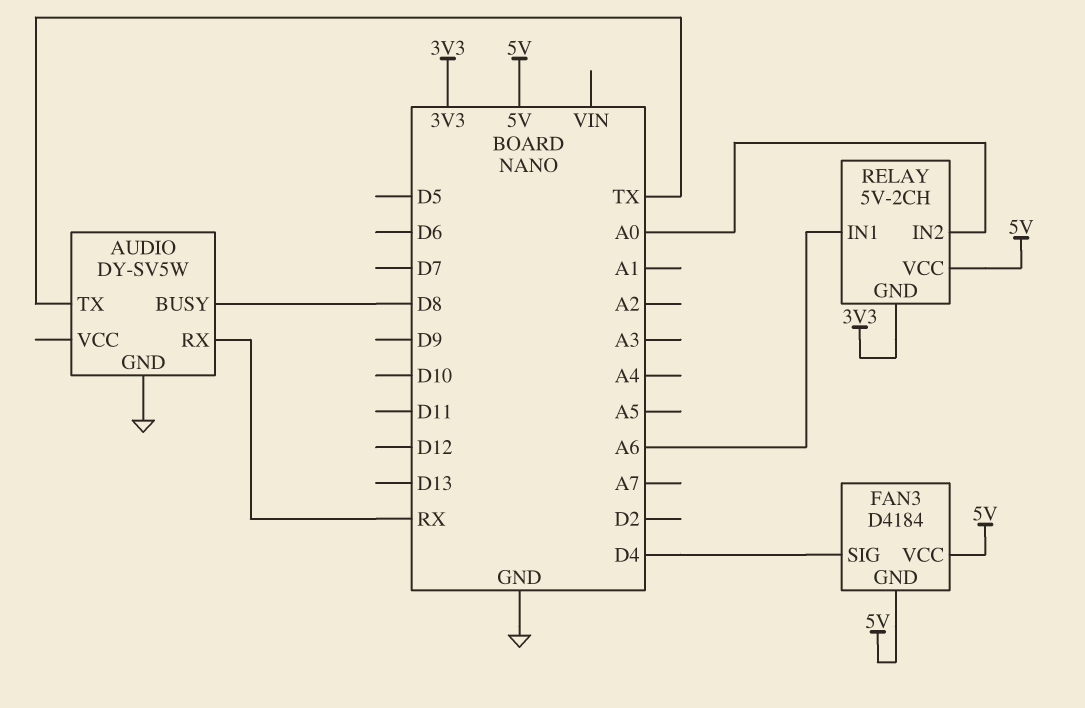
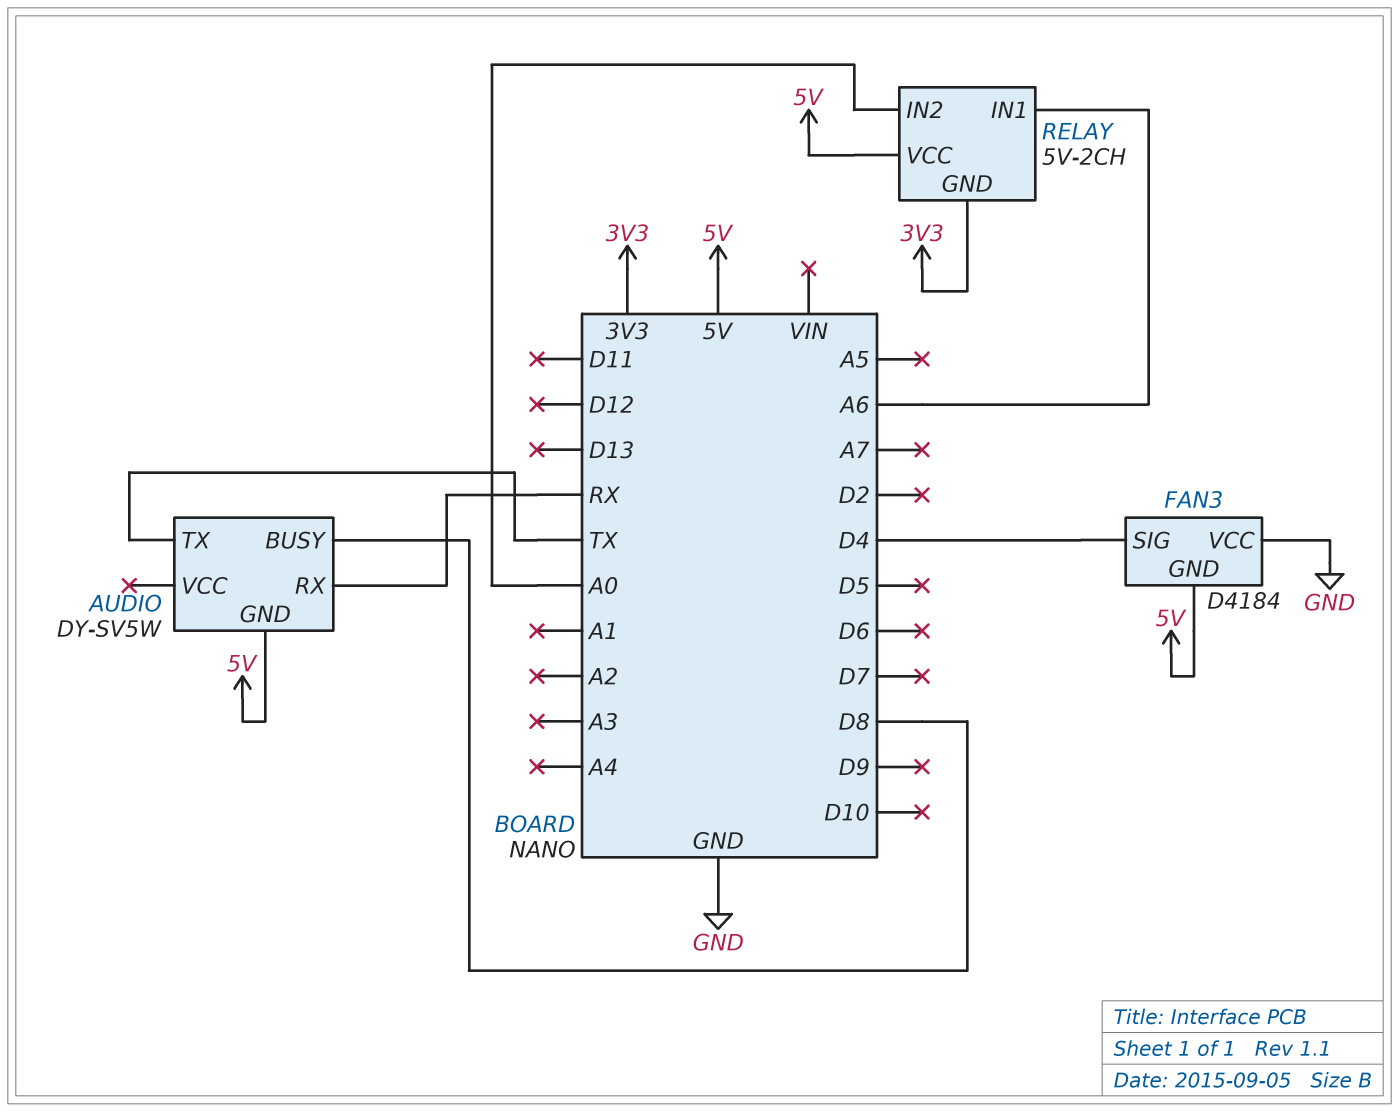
AUDIO pin GND: GND -> 5V
FAN3 pin VCC: 5V -> GND

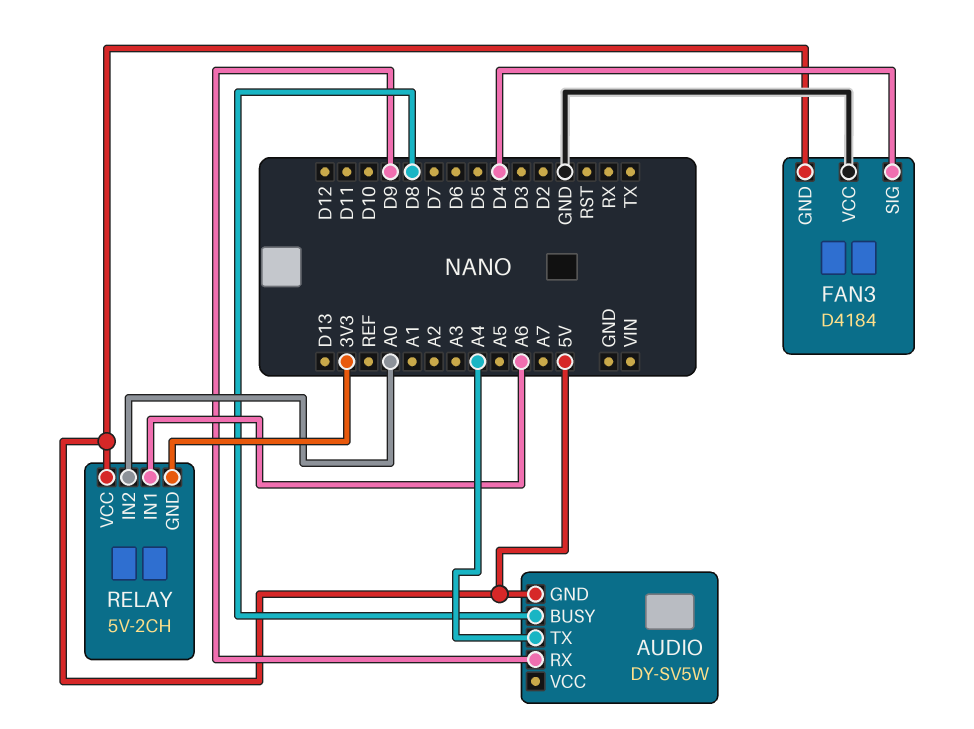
AUDIO pin RX: RX -> D9
AUDIO pin TX: TX -> A4

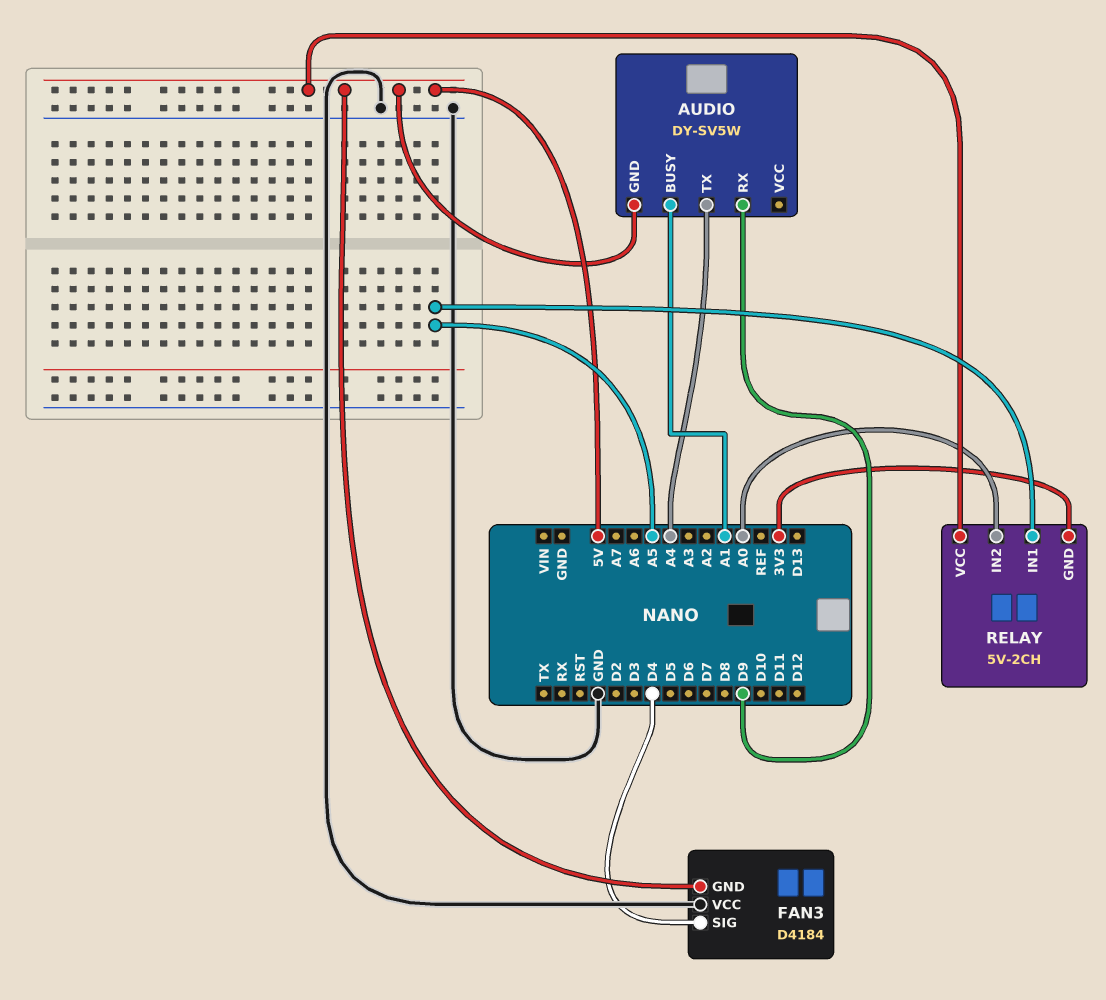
AUDIO pin BUSY: D8 -> A1
RELAY pin IN1: A6 -> A5

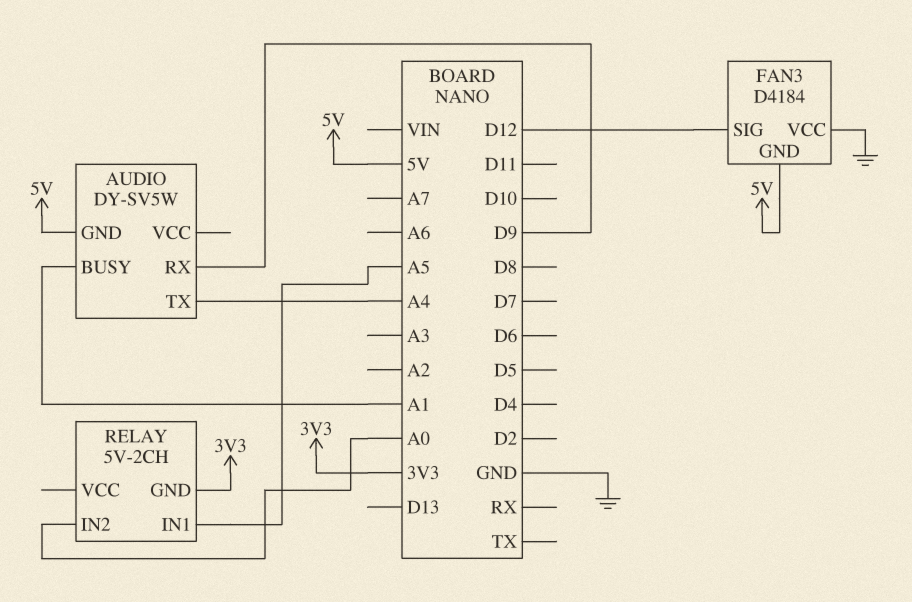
FAN3 pin SIG: D4 -> D12
RELAY pin VCC: 5V -> none

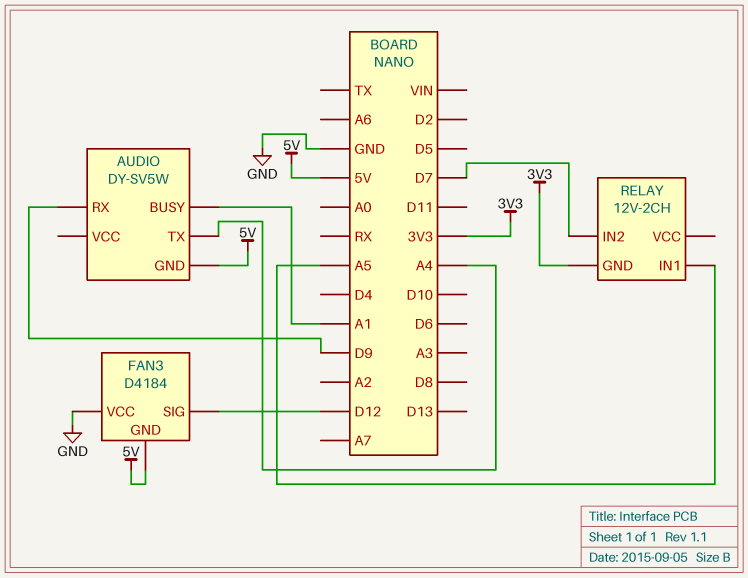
RELAY: 5V-2CH -> 12V-2CH
RELAY pin IN2: A0 -> D7

